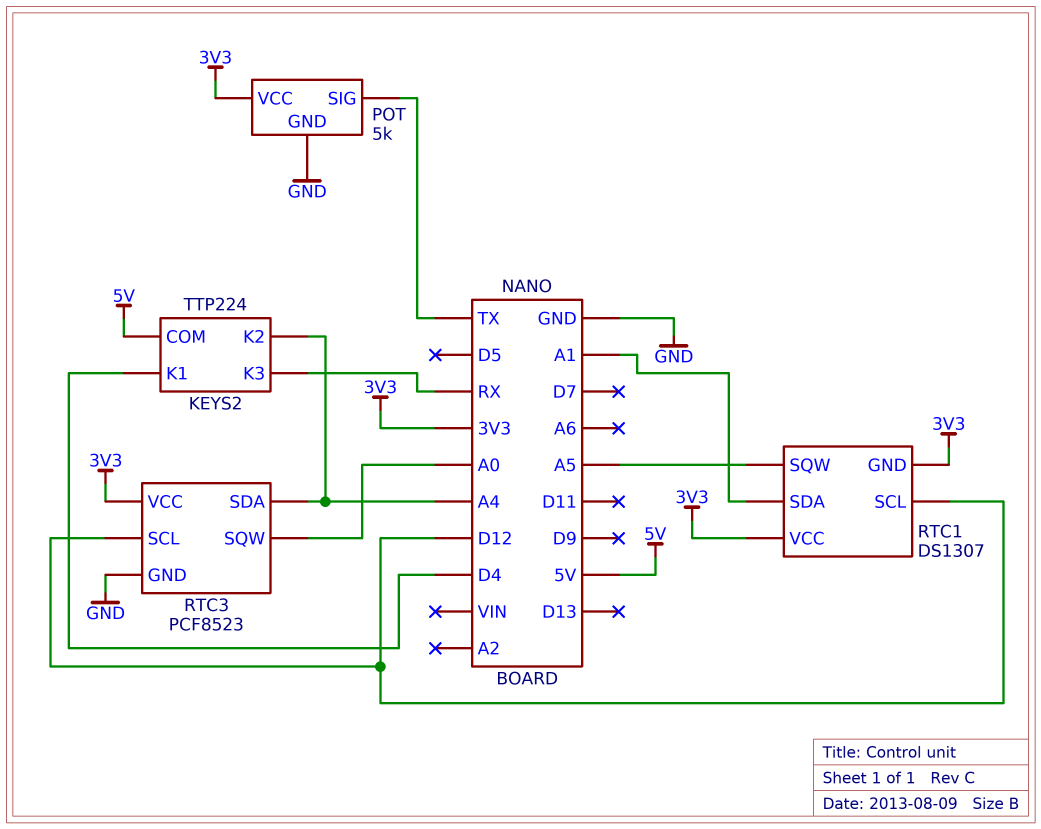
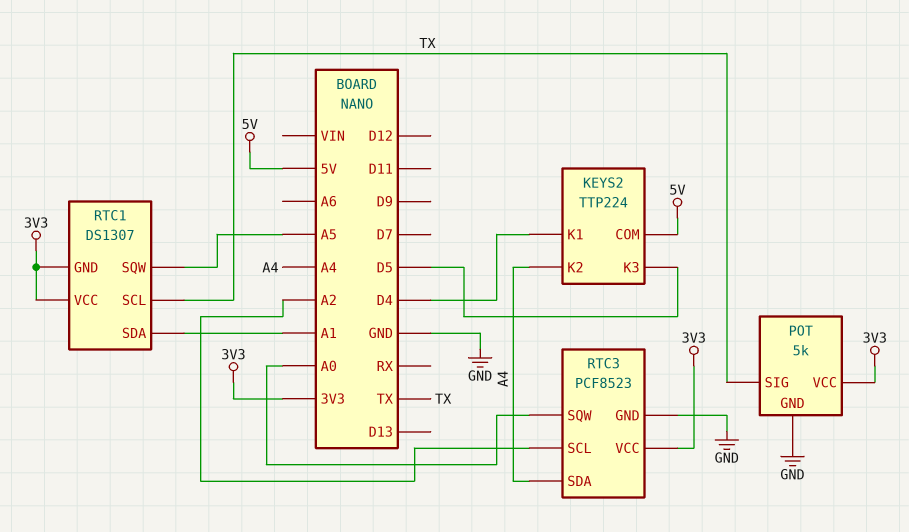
KEYS2 pin K3: RX -> D5
RTC1 pin SCL: D12 -> TX
RTC3 pin SCL: D12 -> A2

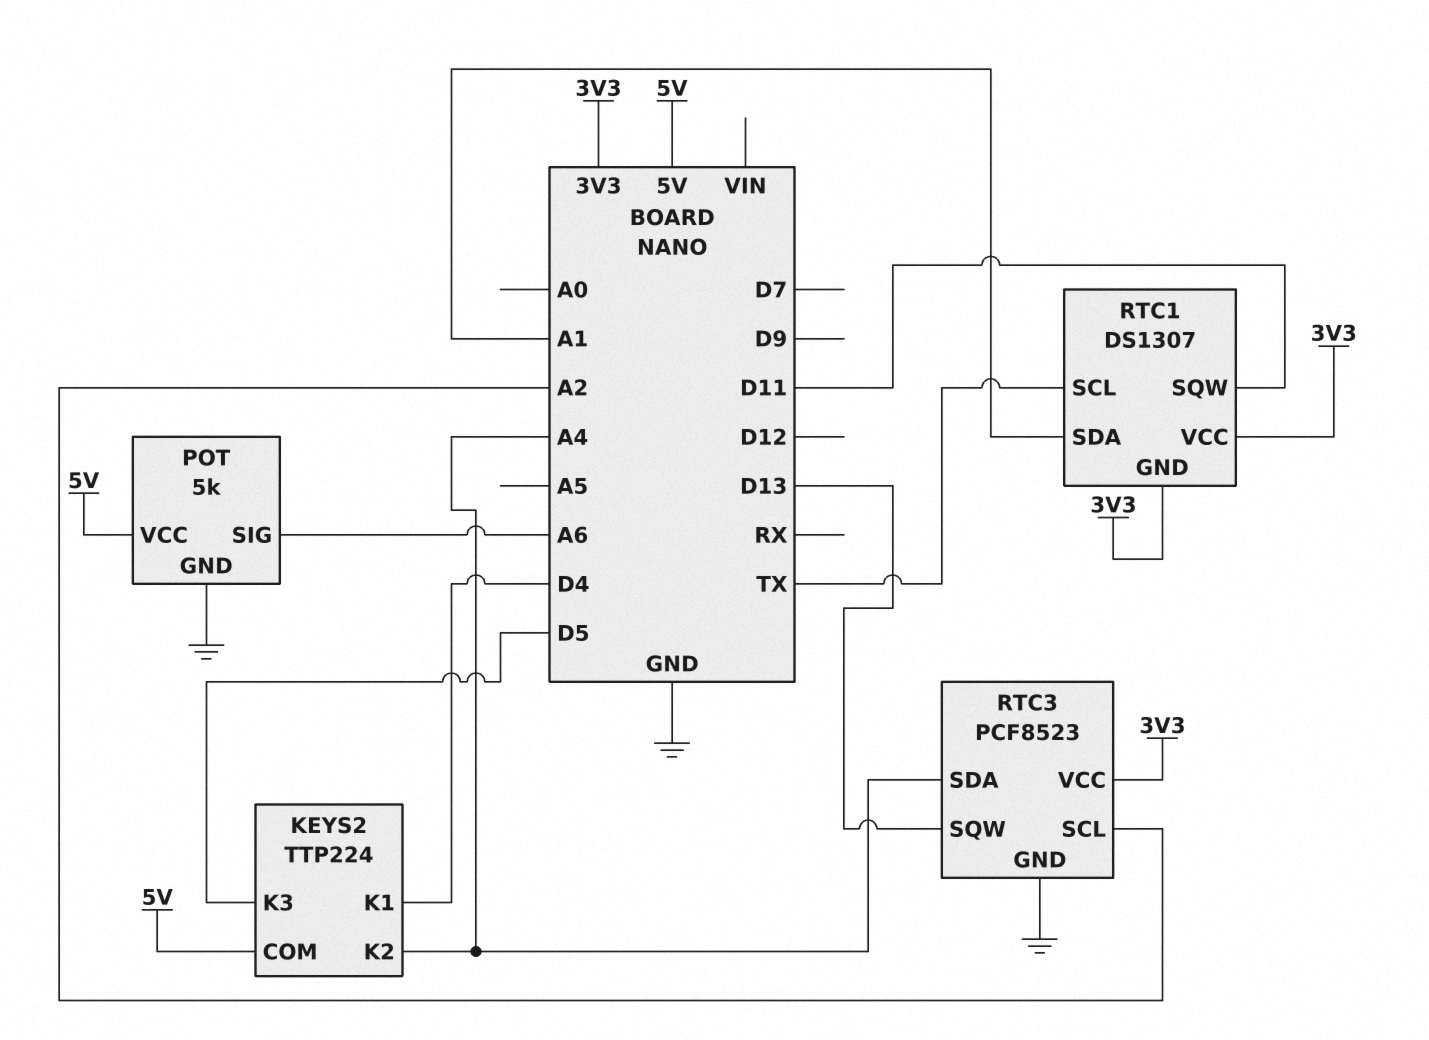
POT pin SIG: TX -> A6
POT pin VCC: 3V3 -> 5V
RTC1 pin SQW: A5 -> D11
RTC3 pin SQW: A0 -> D13

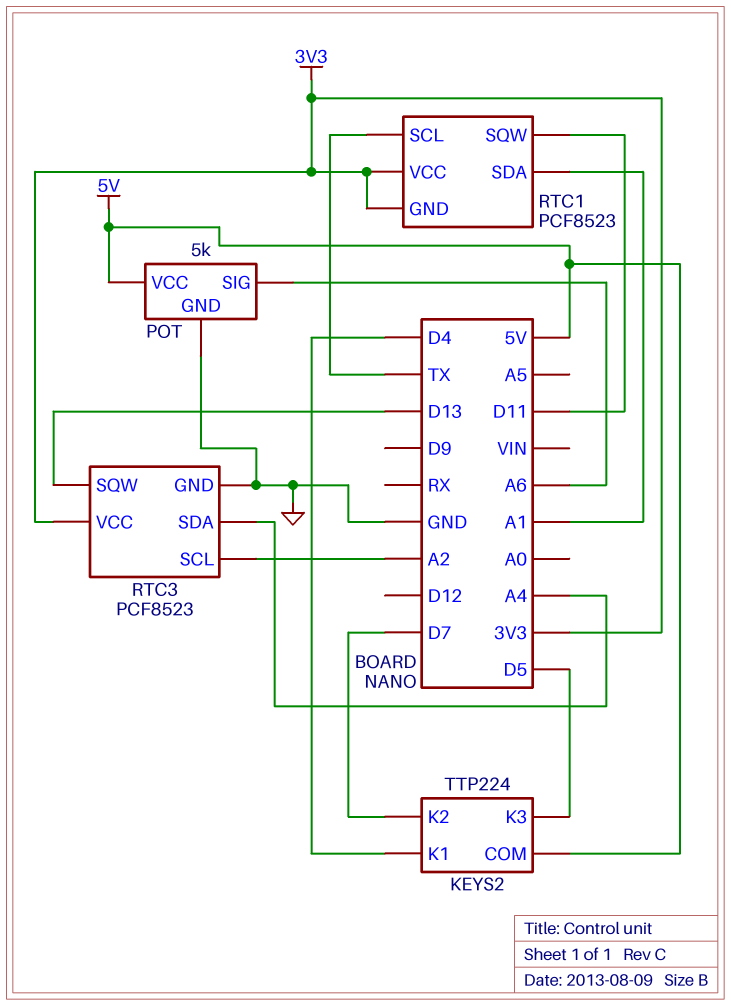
KEYS2 pin K2: A4 -> D7
RTC1: DS1307 -> PCF8523

